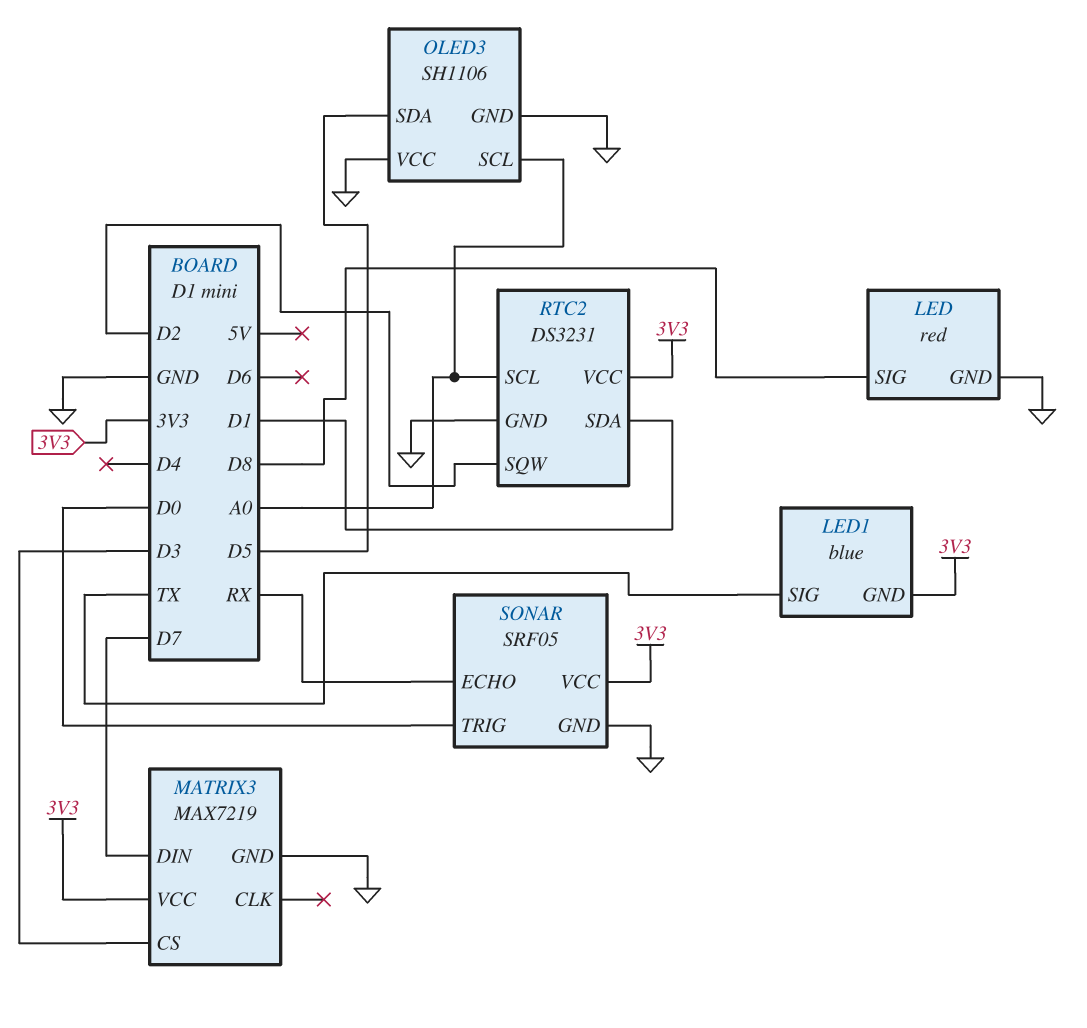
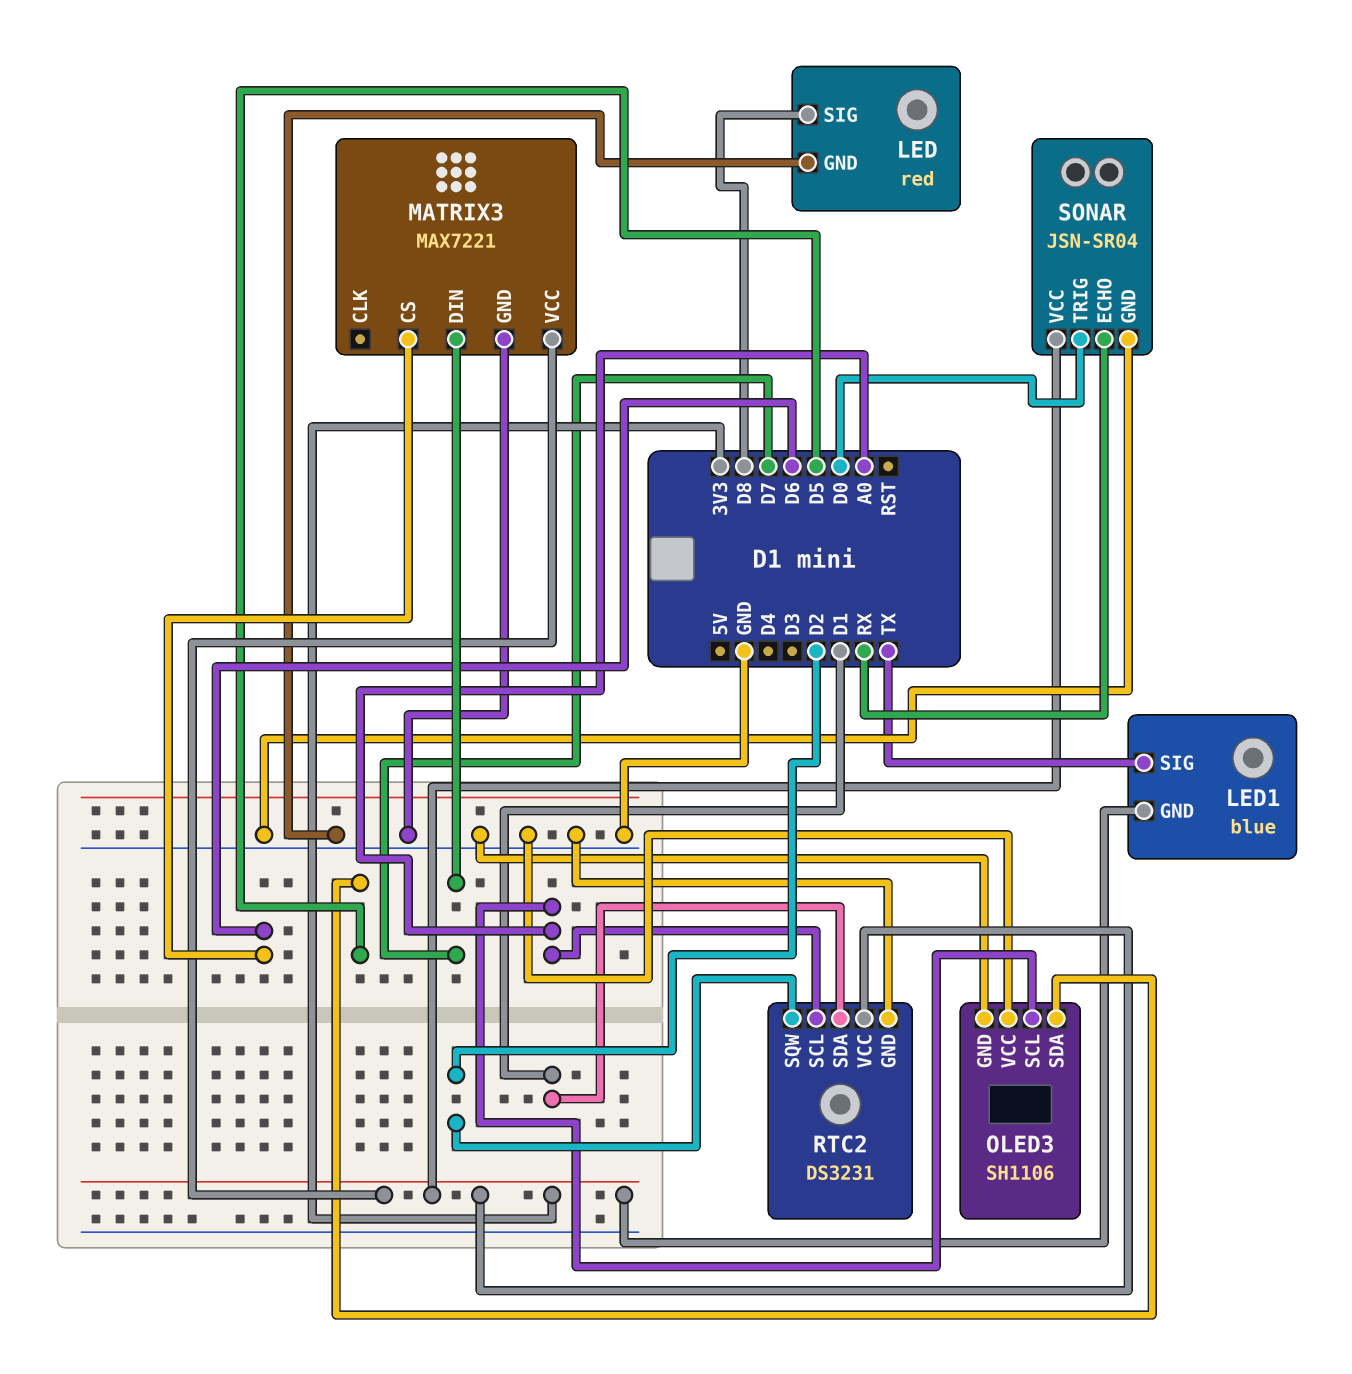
MATRIX3: MAX7219 -> MAX7221
MATRIX3 pin CS: D3 -> D6
SONAR: SRF05 -> JSN-SR04

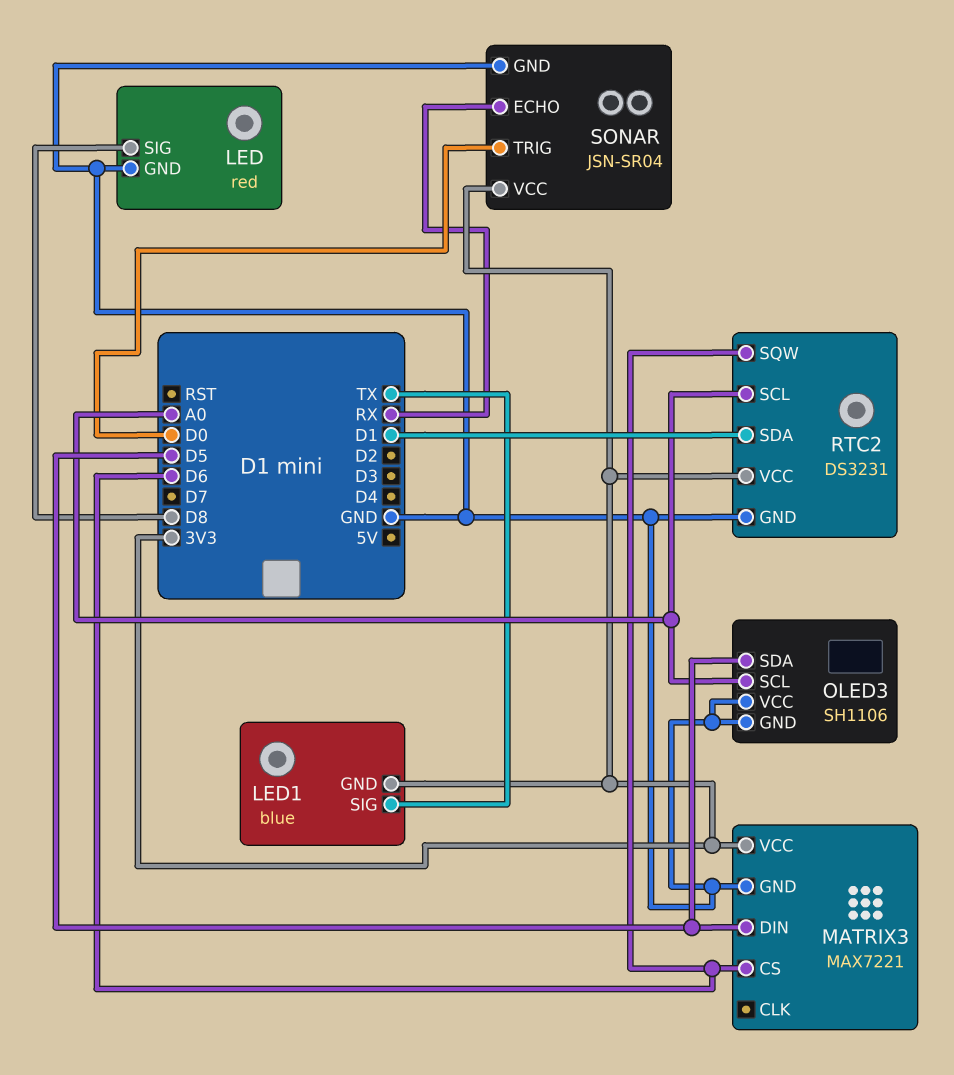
MATRIX3 pin DIN: D7 -> D5
RTC2 pin SQW: D2 -> D6

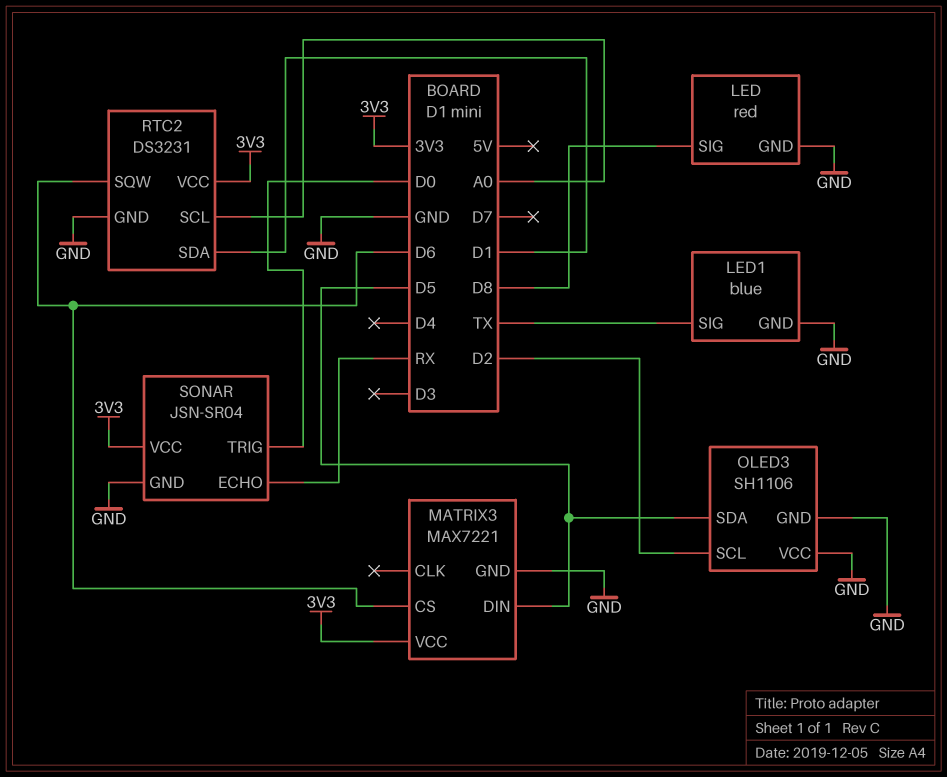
LED1 pin GND: 3V3 -> GND
OLED3 pin SCL: A0 -> D2

